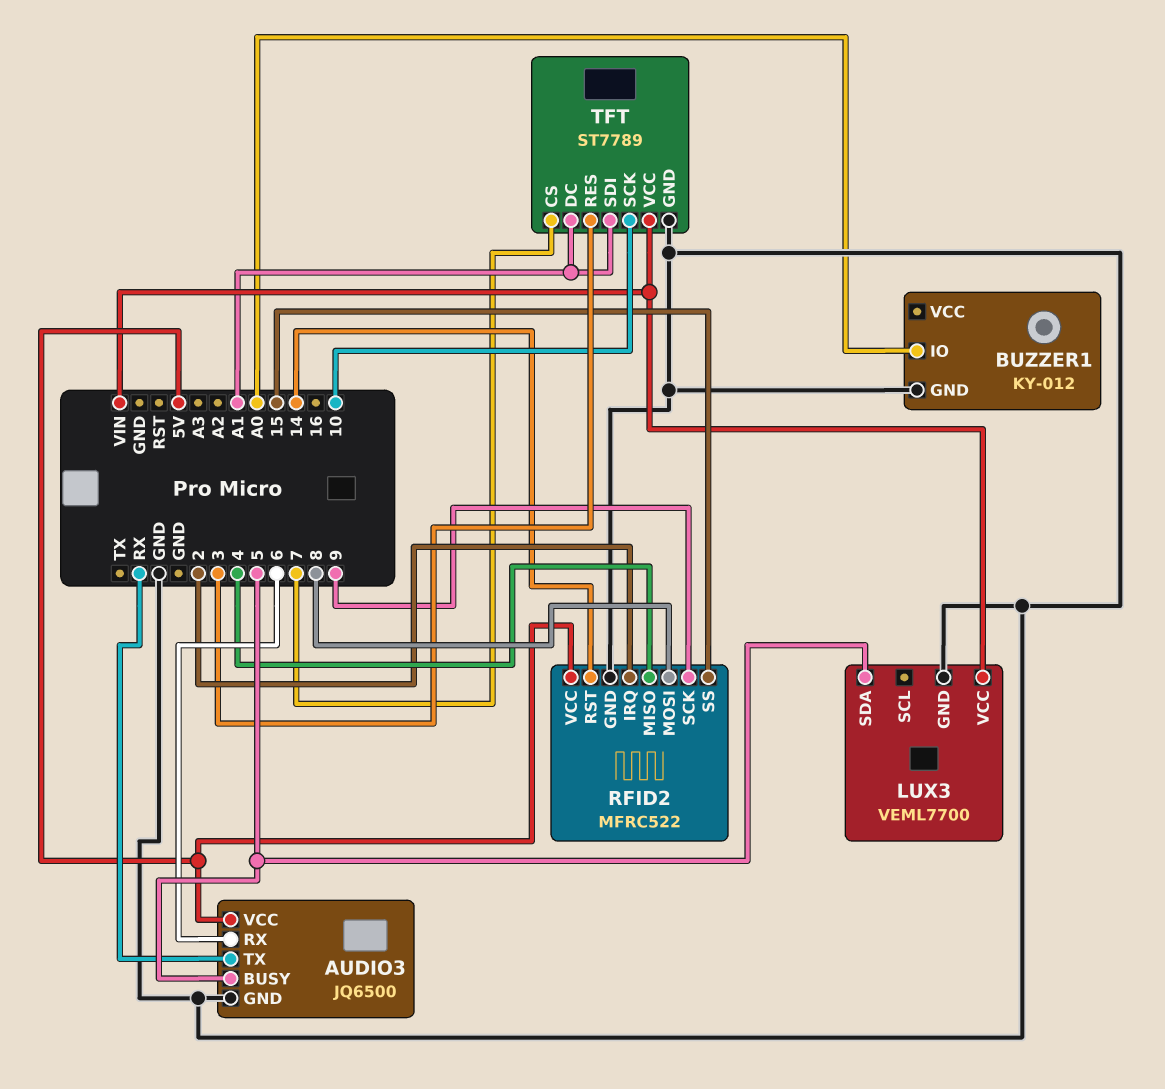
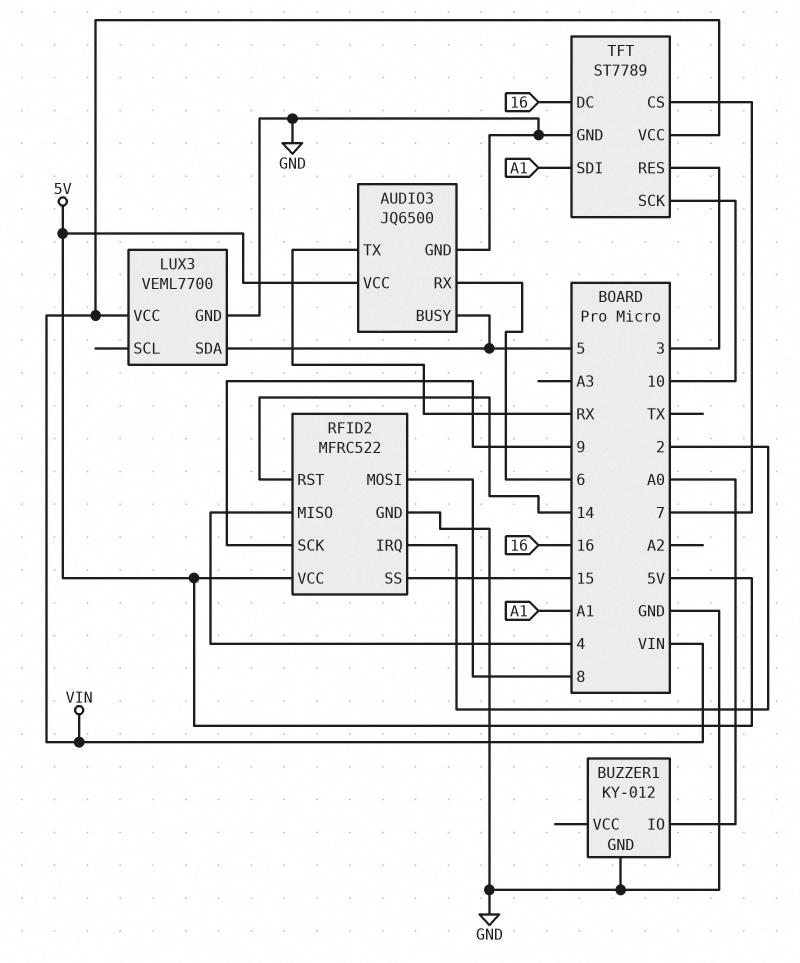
TFT pin DC: A1 -> 16

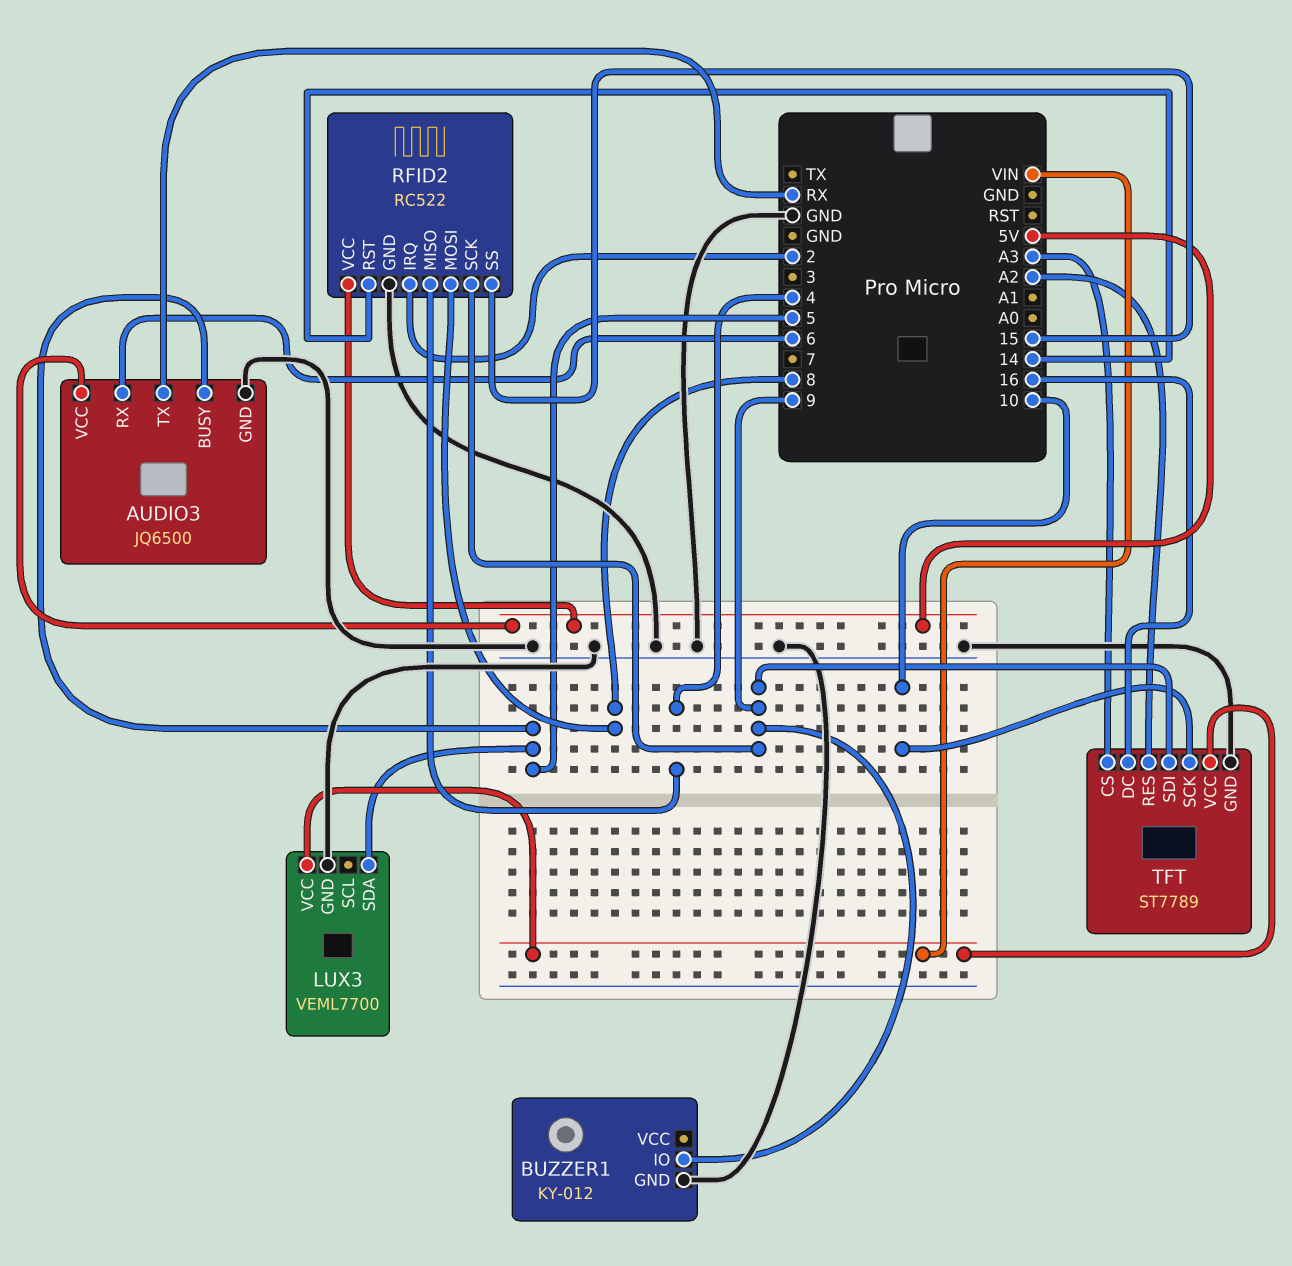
BUZZER1 pin IO: A0 -> 9
RFID2: MFRC522 -> RC522
TFT pin CS: 7 -> A3
TFT pin RES: 3 -> A2
TFT pin SDI: A1 -> 9

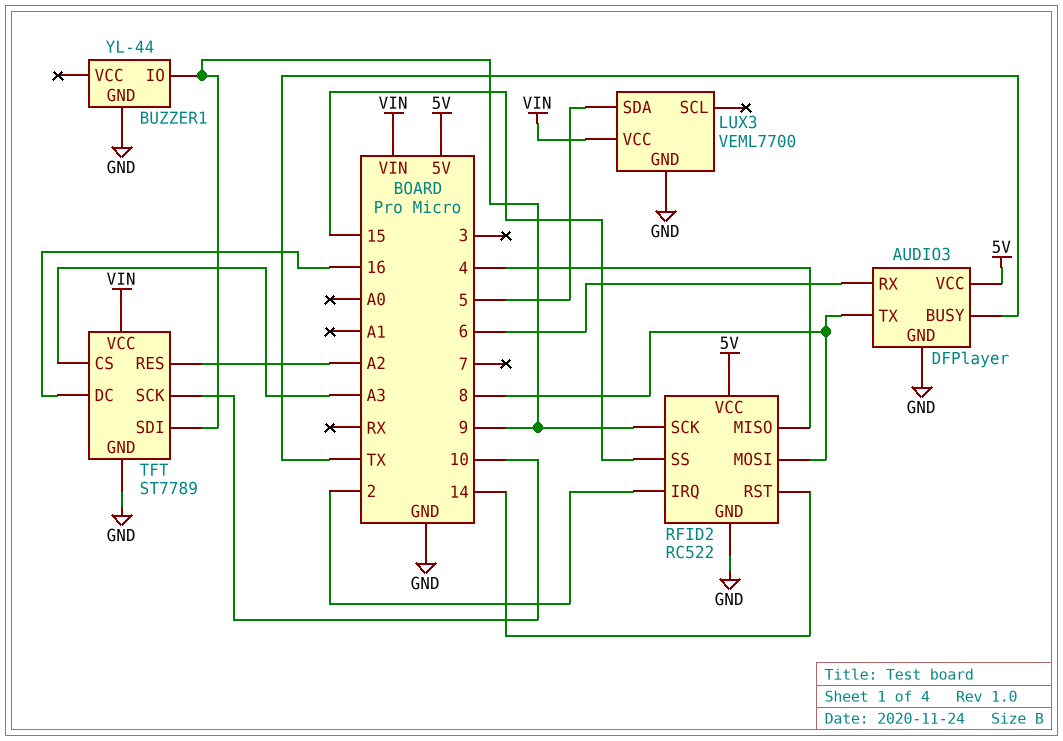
AUDIO3: JQ6500 -> DFPlayer
AUDIO3 pin BUSY: 5 -> TX
AUDIO3 pin TX: RX -> 8
BUZZER1: KY-012 -> YL-44

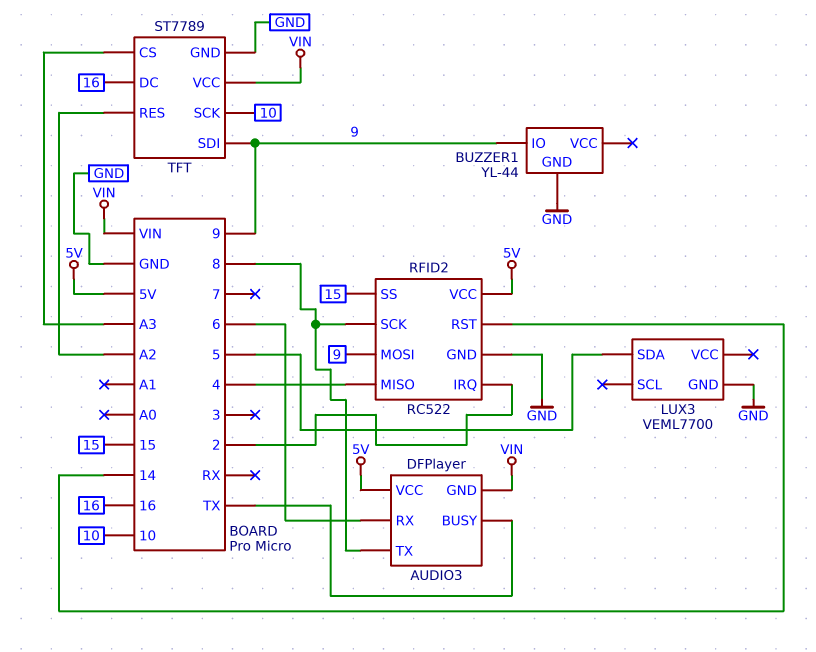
AUDIO3 pin GND: GND -> VIN
LUX3 pin VCC: VIN -> none
RFID2 pin MOSI: 8 -> 9
RFID2 pin SCK: 9 -> 8

